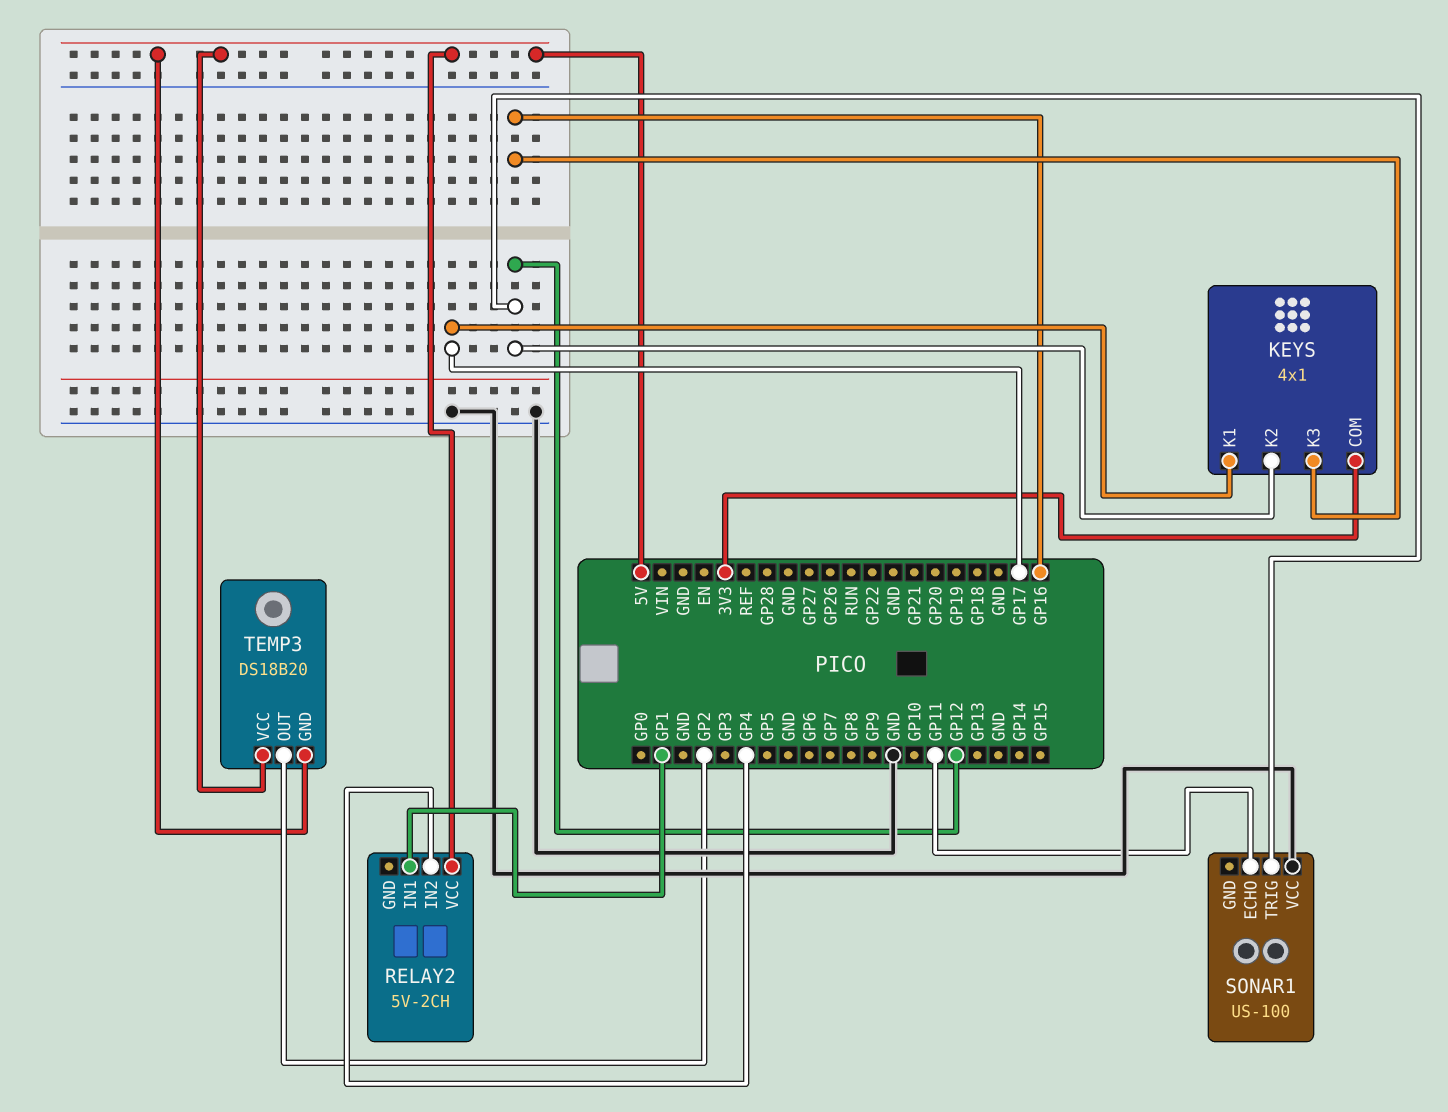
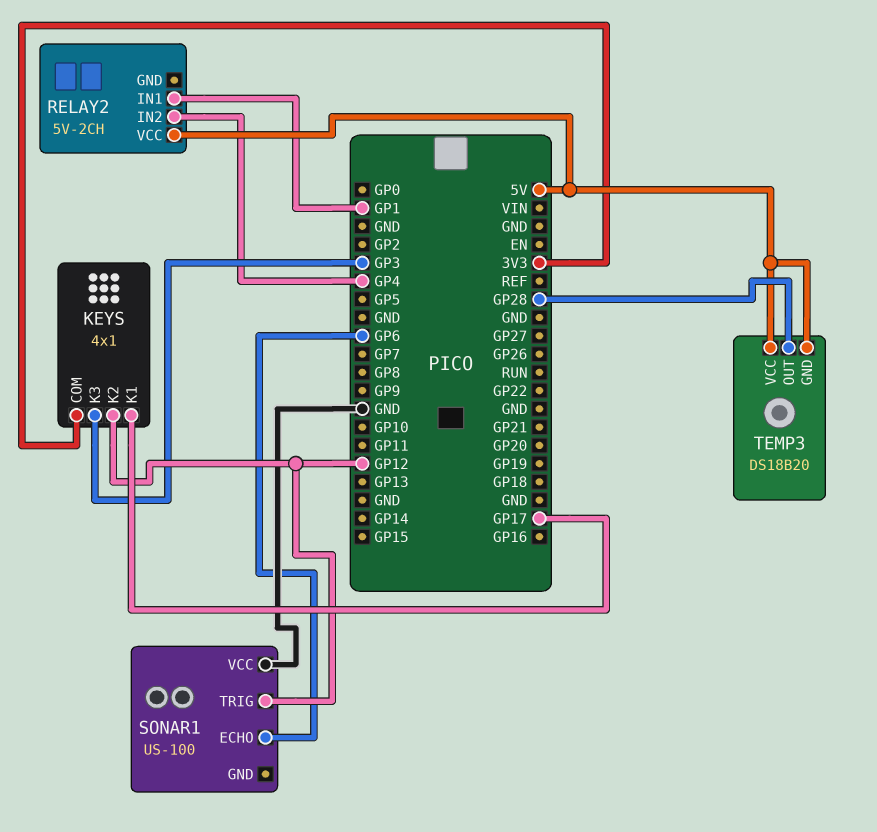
KEYS pin K3: GP16 -> GP3
SONAR1 pin ECHO: GP11 -> GP6
TEMP3 pin OUT: GP2 -> GP28

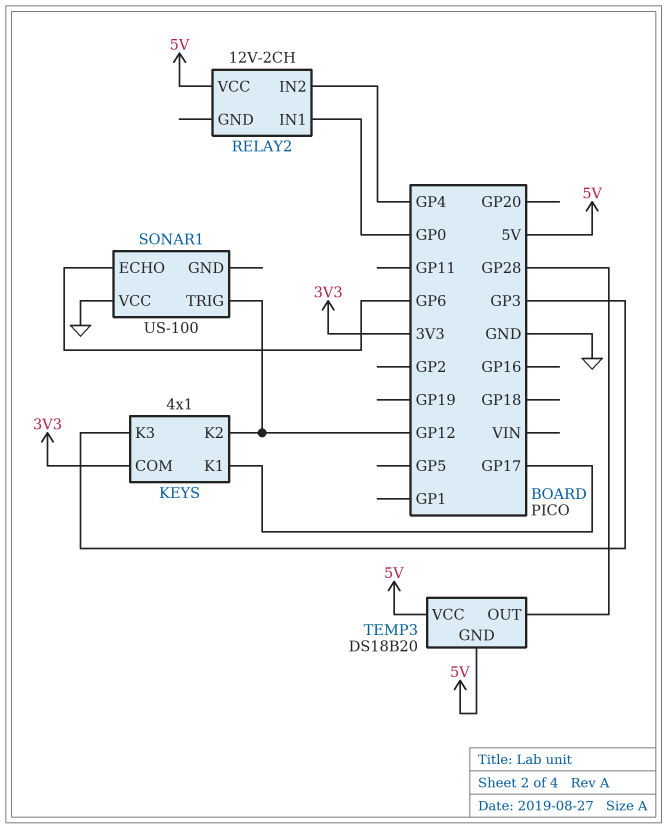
RELAY2: 5V-2CH -> 12V-2CH
RELAY2 pin IN1: GP1 -> GP0

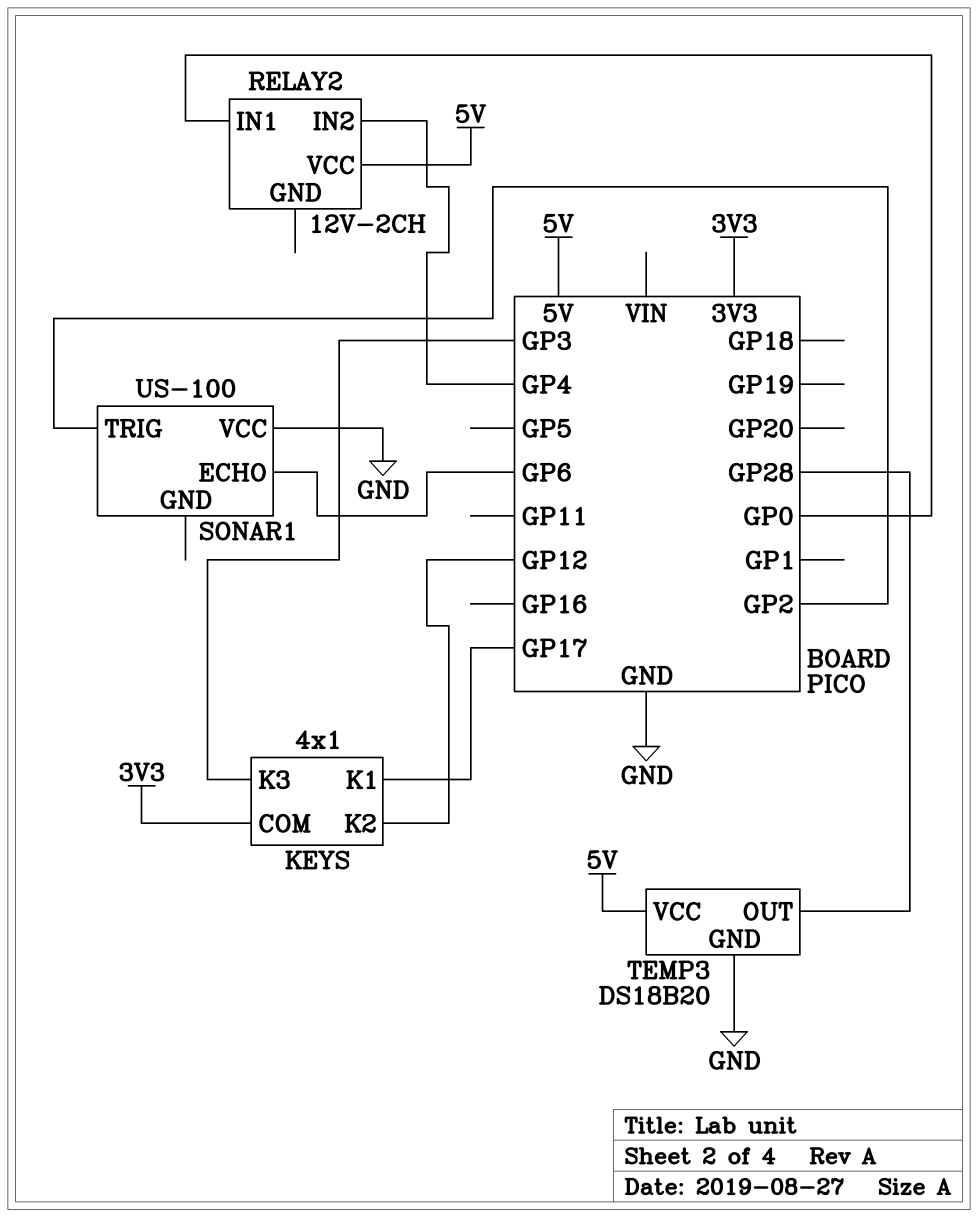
SONAR1 pin TRIG: GP12 -> GP2
TEMP3 pin GND: 5V -> GND

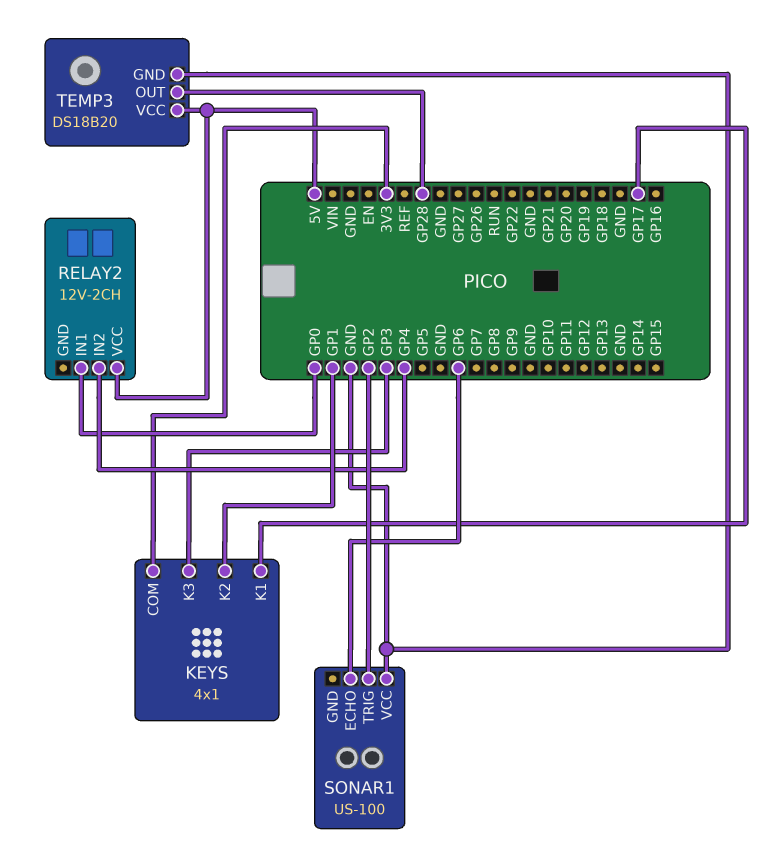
KEYS pin K2: GP12 -> GP1

